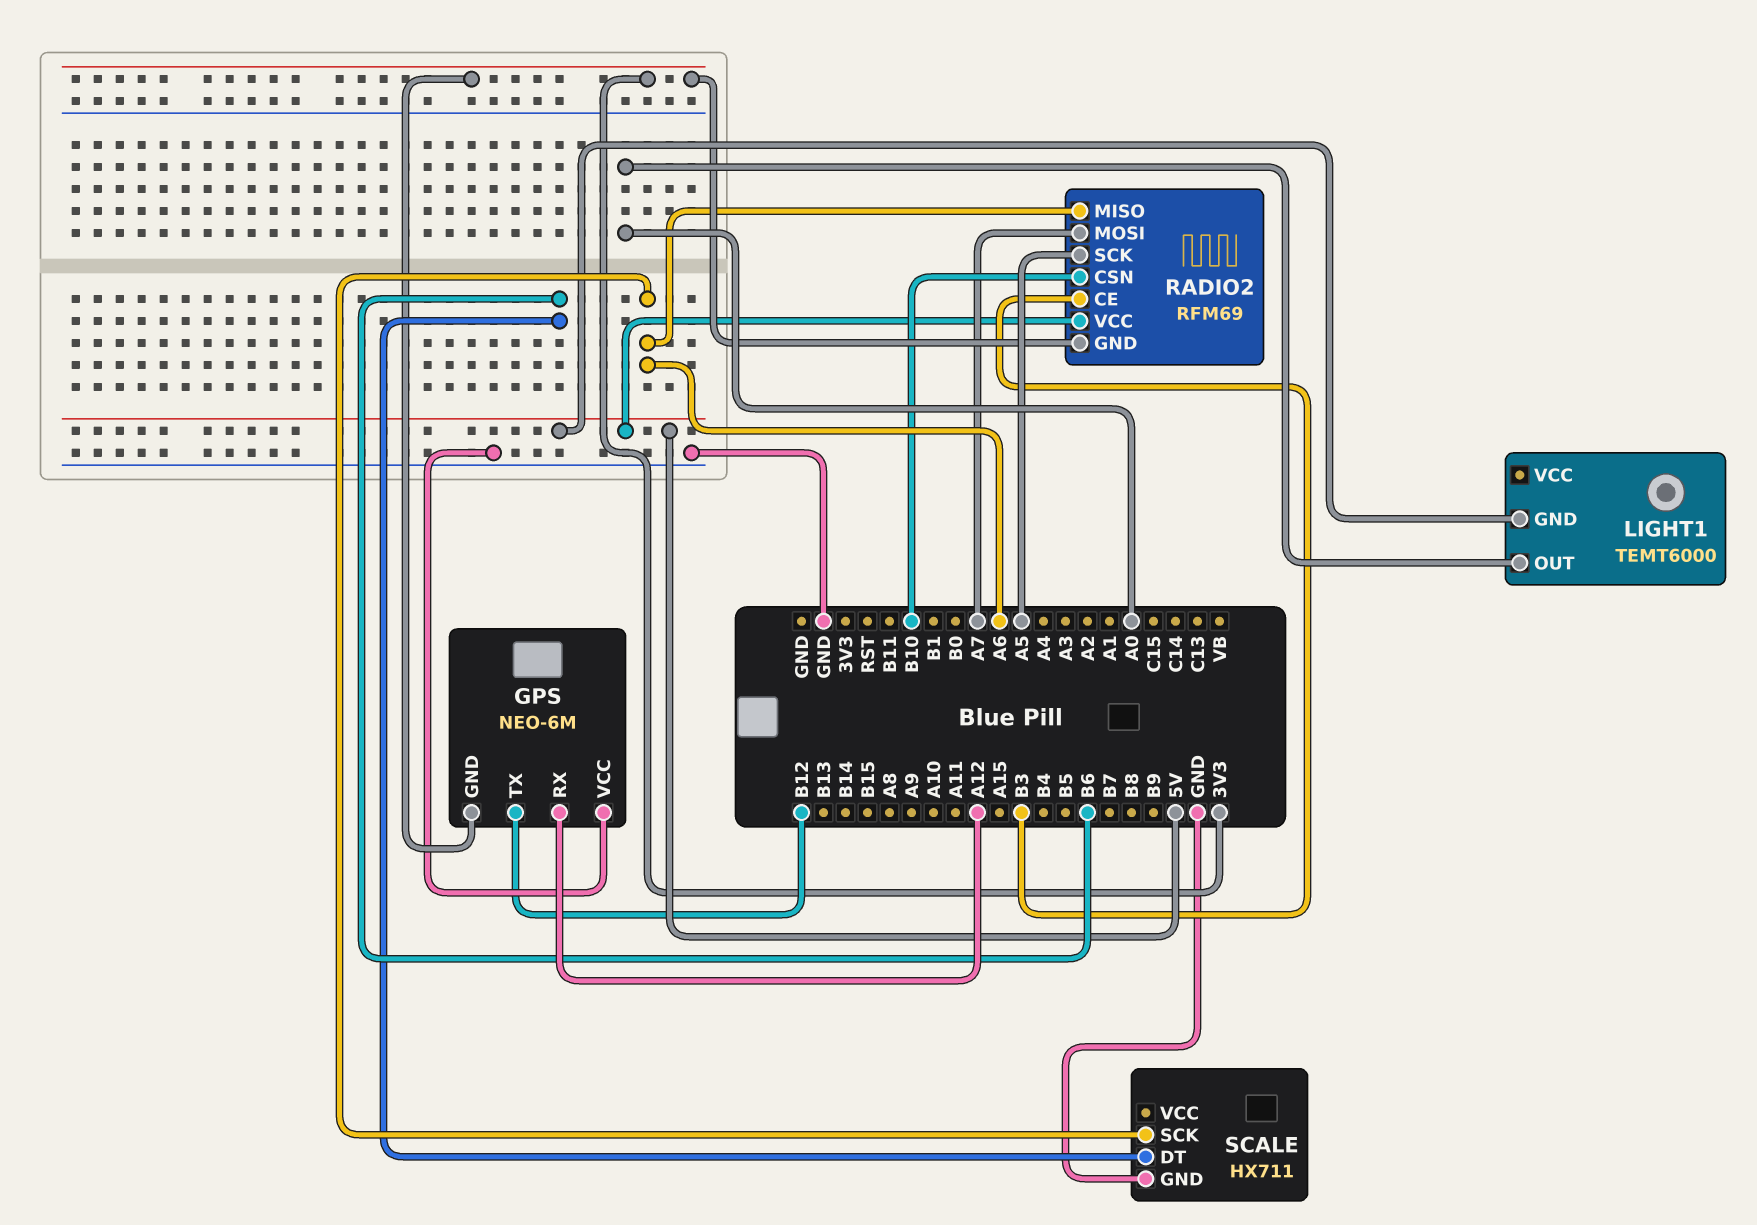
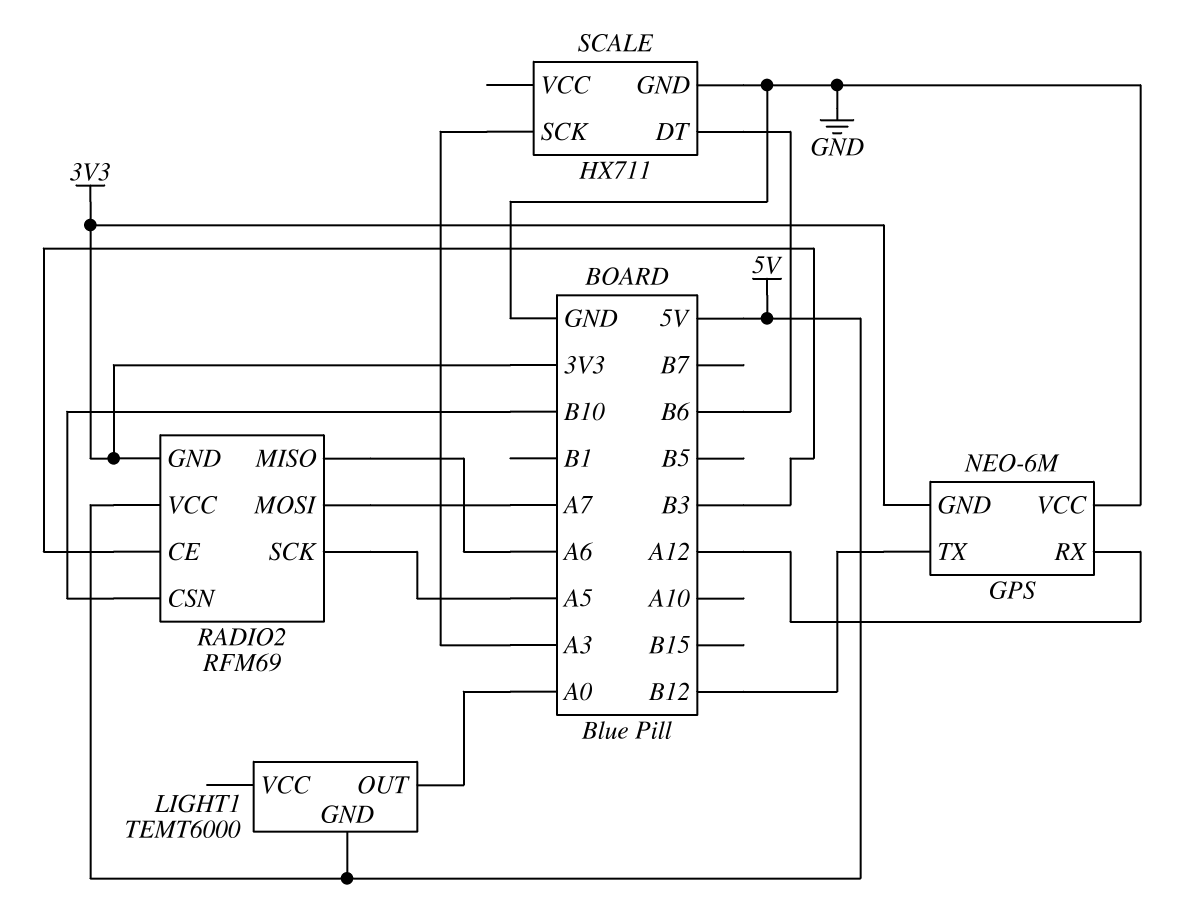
SCALE pin SCK: A6 -> A3

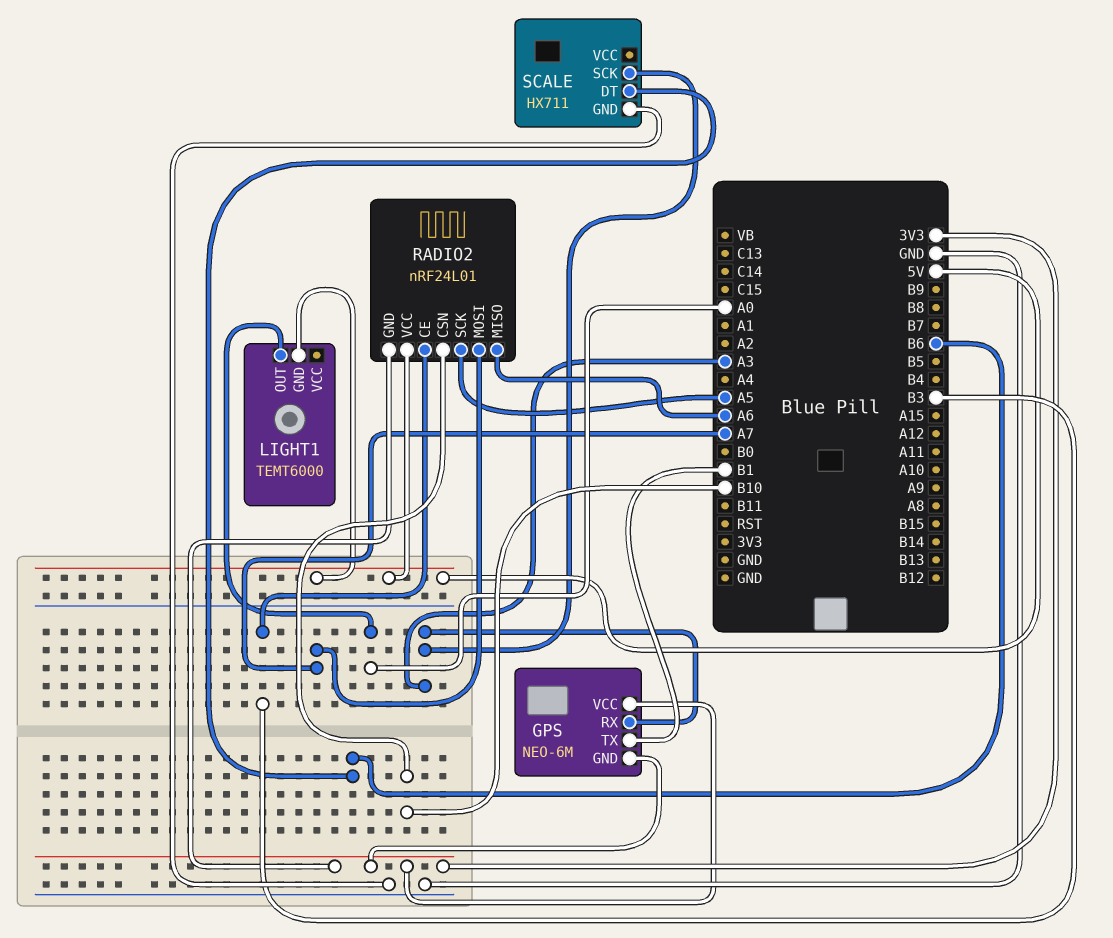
GPS pin RX: A12 -> A3
GPS pin TX: B12 -> B1
GPS pin VCC: GND -> 3V3
RADIO2: RFM69 -> nRF24L01

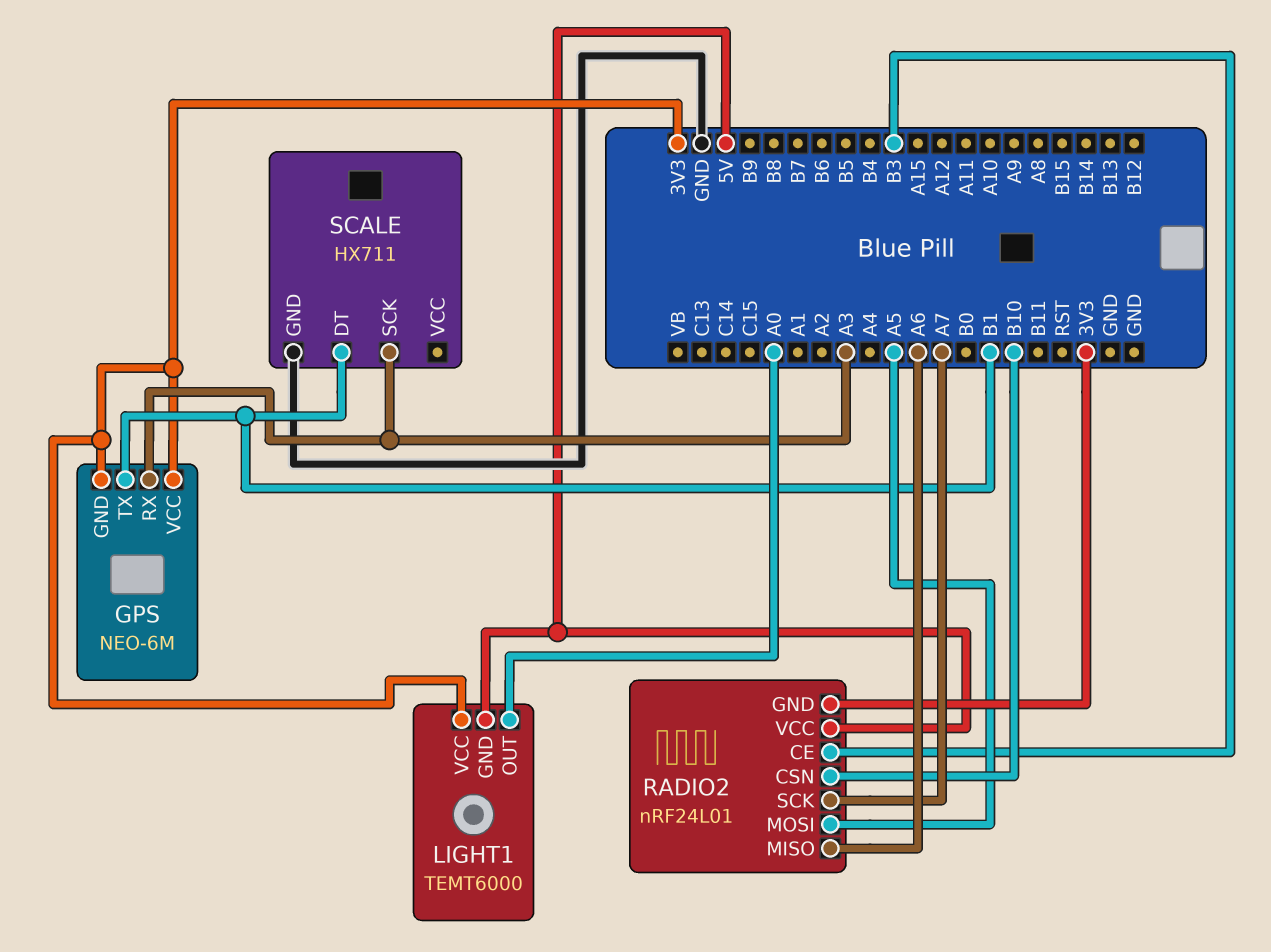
LIGHT1 pin VCC: none -> 3V3
RADIO2 pin MOSI: A7 -> A5
RADIO2 pin SCK: A5 -> A7
SCALE pin DT: B6 -> B1

